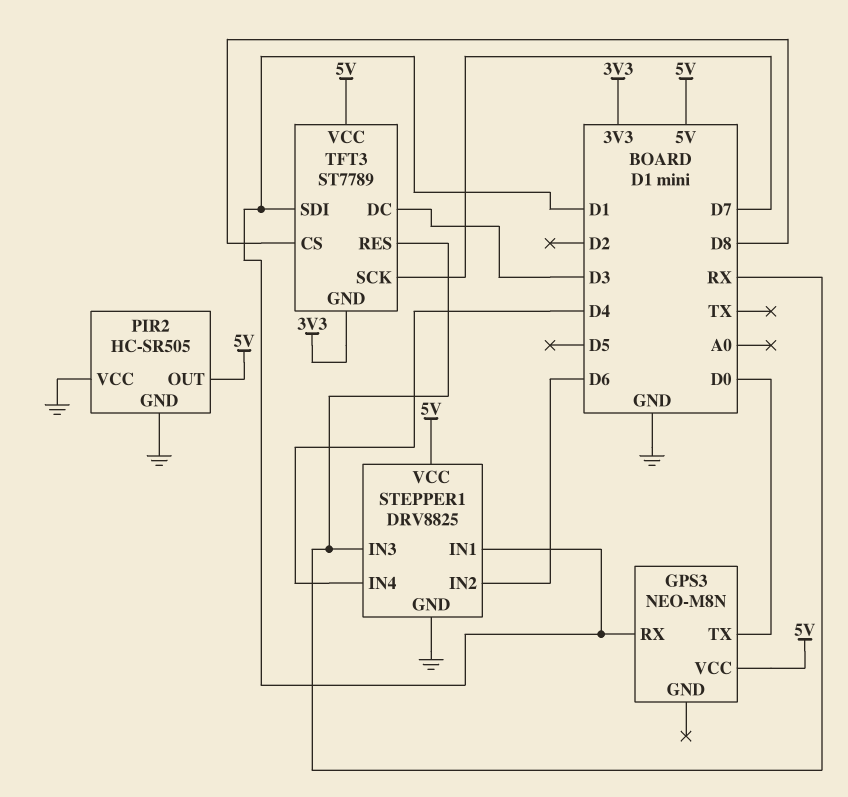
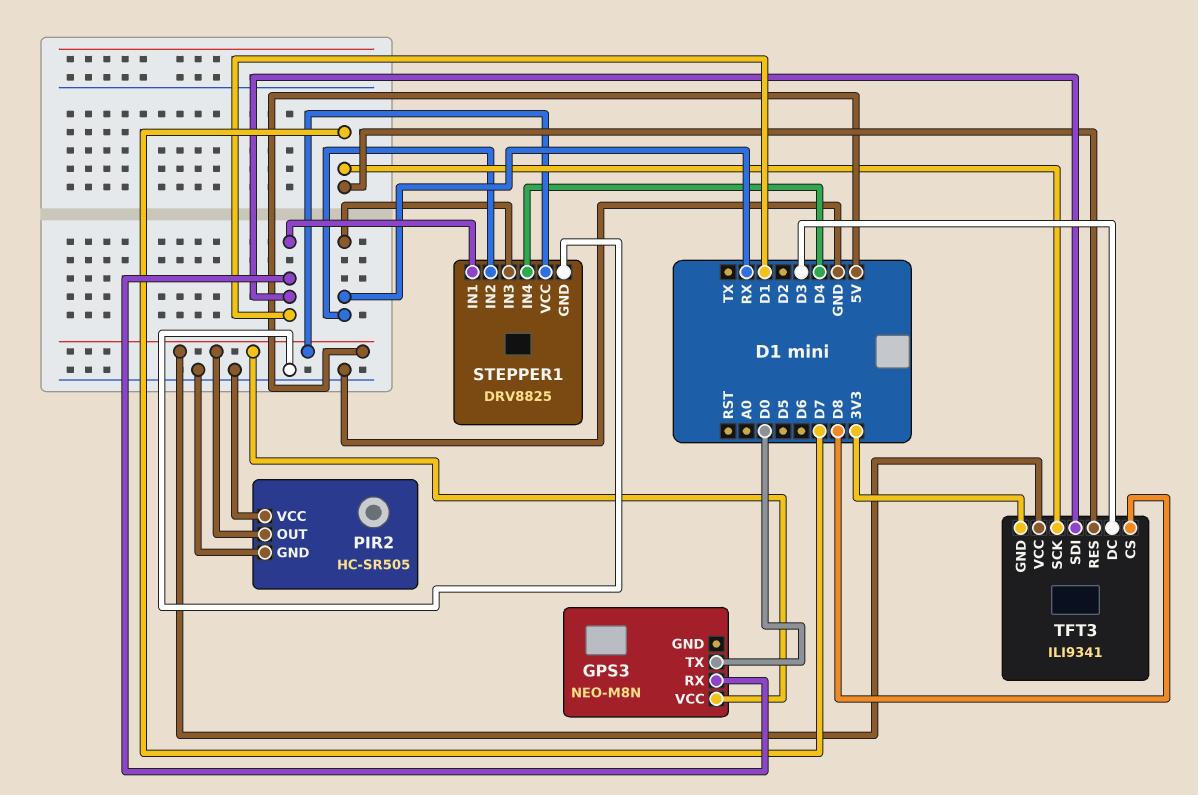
STEPPER1 pin IN2: D6 -> RX
TFT3: ST7789 -> ILI9341
TFT3 pin RES: RX -> D7

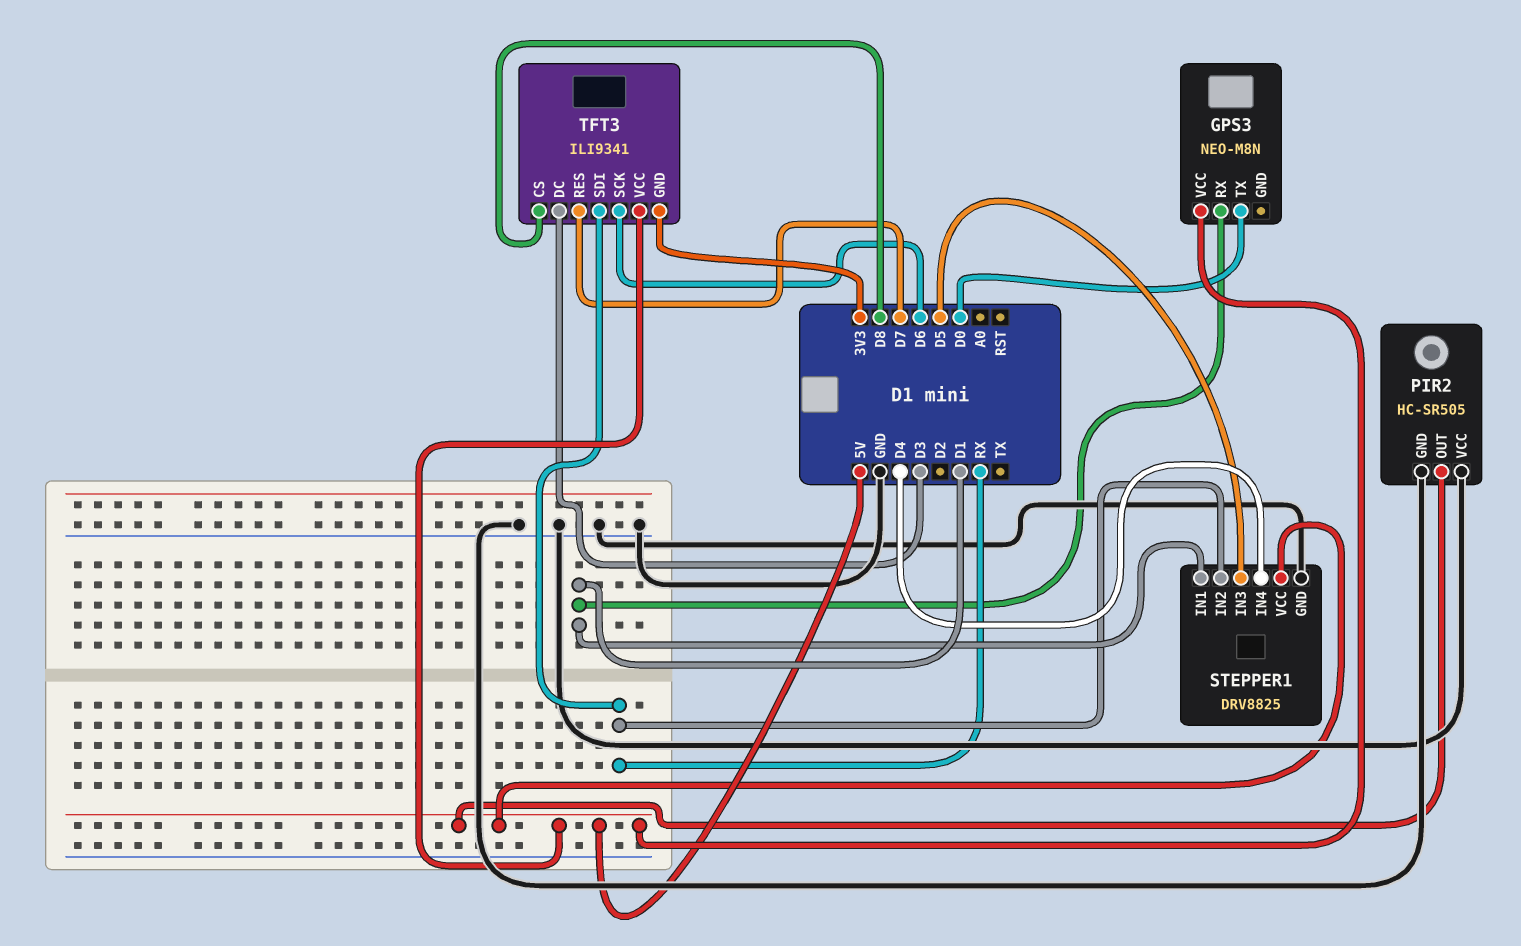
STEPPER1 pin IN3: RX -> D5
TFT3 pin SCK: D7 -> D6
TFT3 pin SDI: D1 -> RX

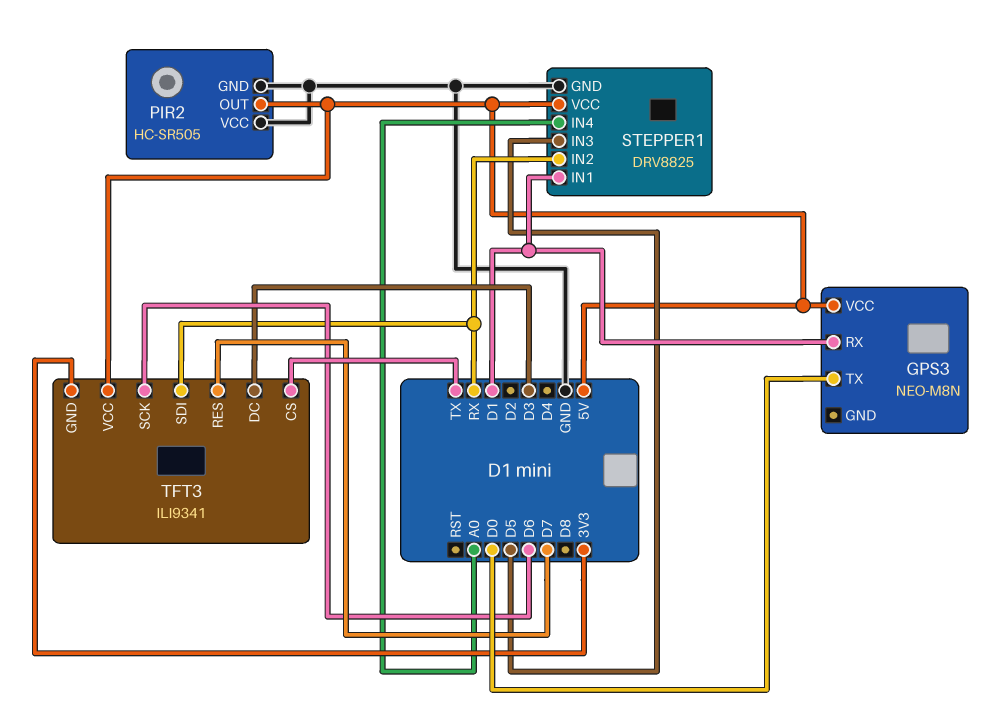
STEPPER1 pin IN4: D4 -> A0
TFT3 pin CS: D8 -> TX

